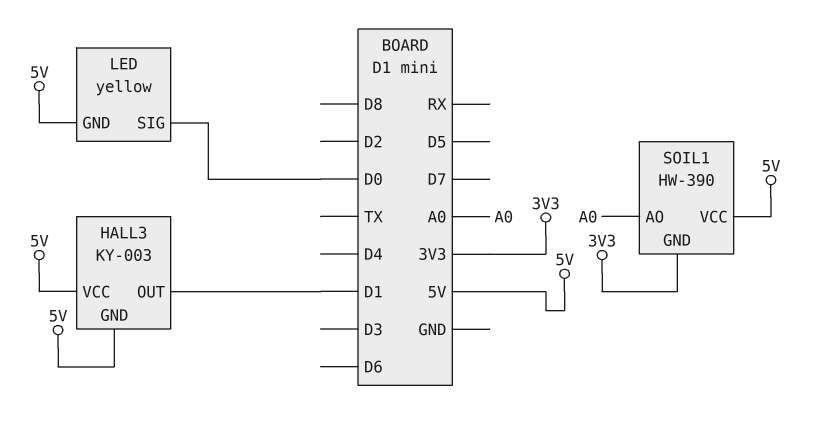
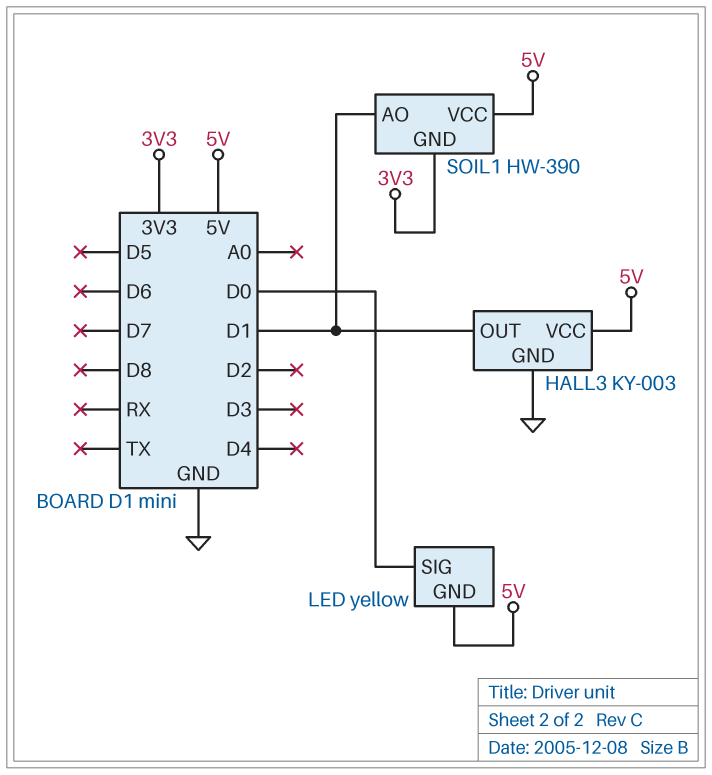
HALL3 pin GND: 5V -> GND
SOIL1 pin AO: A0 -> D1

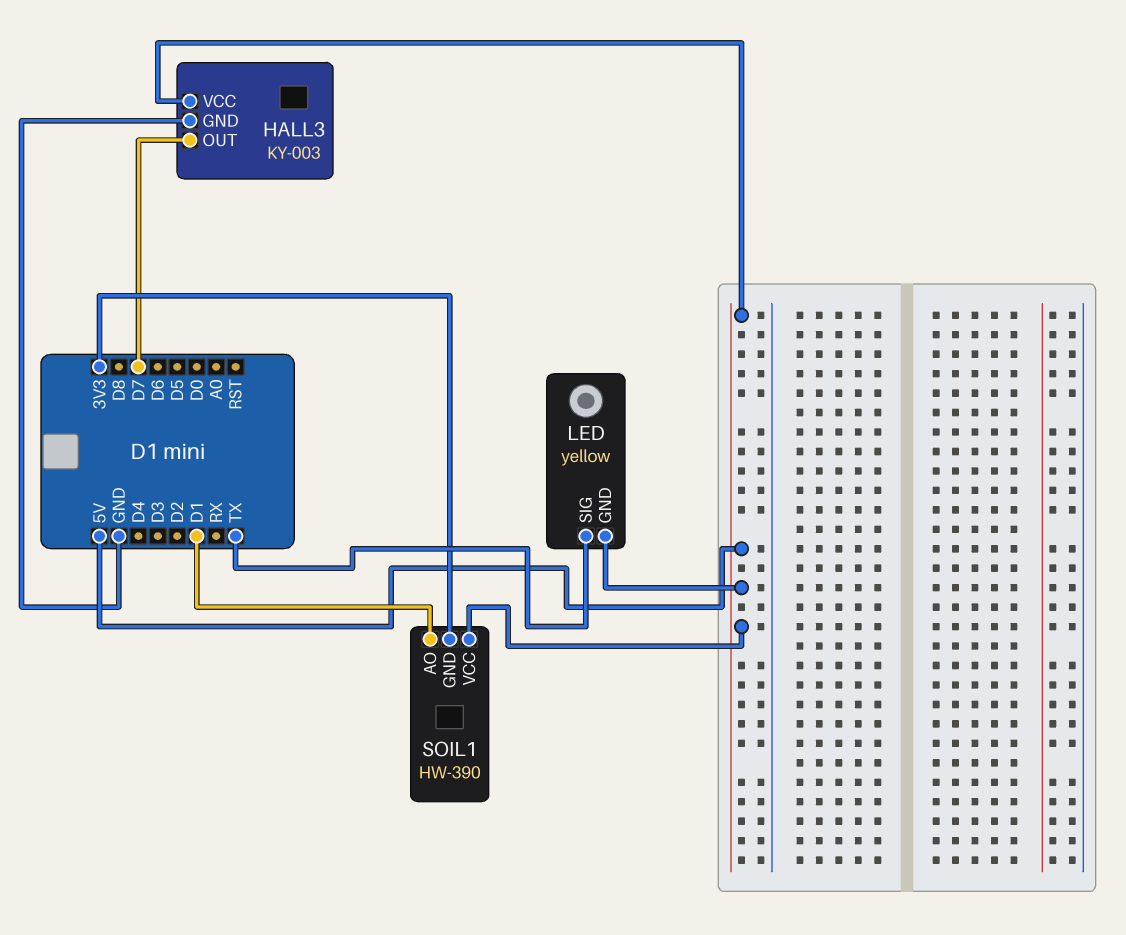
HALL3 pin OUT: D1 -> D7
LED pin SIG: D0 -> TX

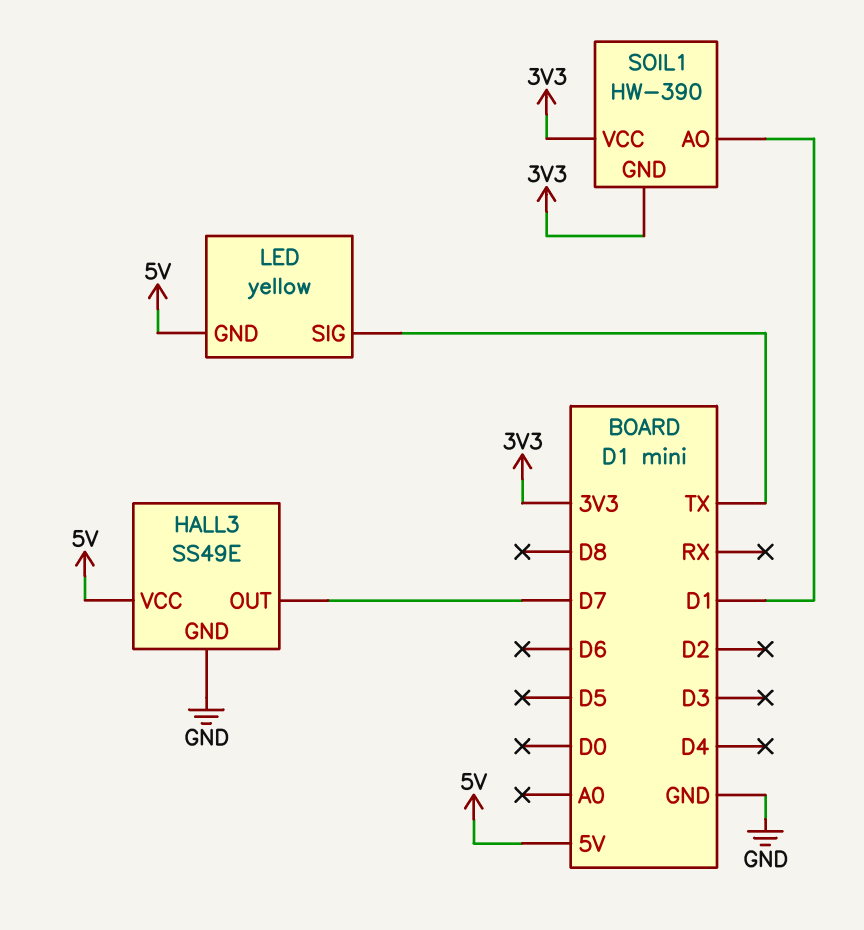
HALL3: KY-003 -> SS49E
SOIL1 pin VCC: 5V -> 3V3

